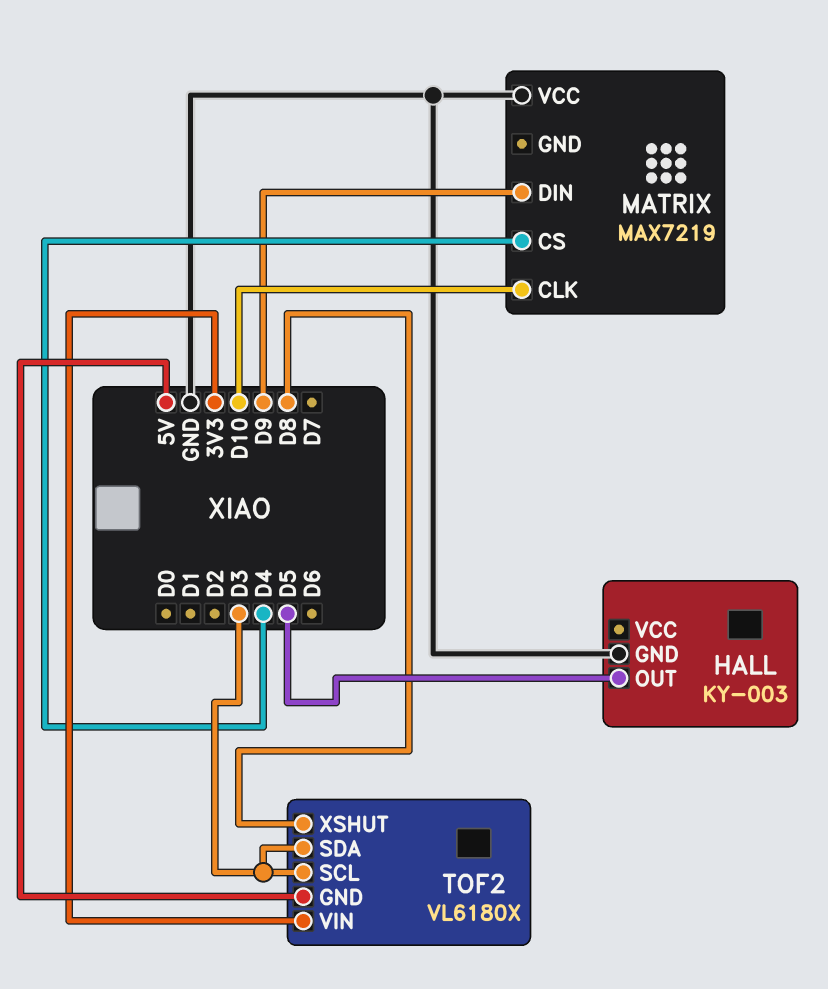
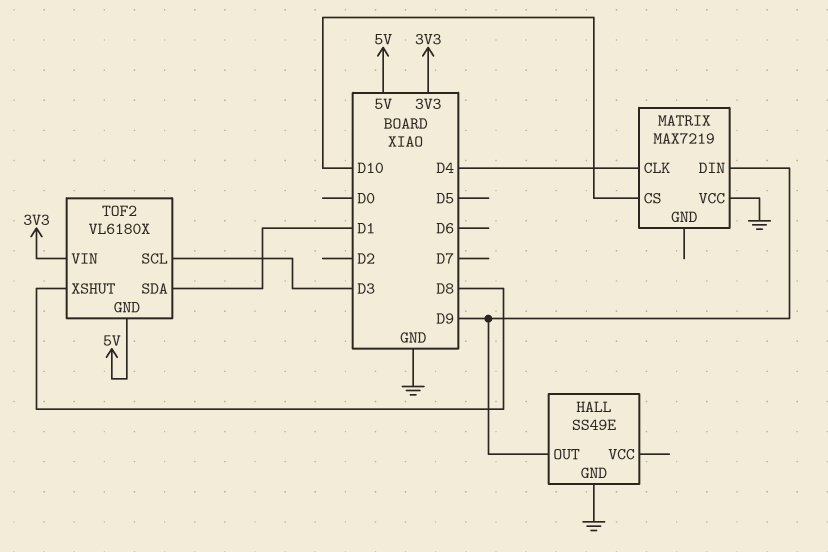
HALL: KY-003 -> SS49E
HALL pin OUT: D5 -> D9
MATRIX pin CLK: D10 -> D4
MATRIX pin CS: D4 -> D10
TOF2 pin SDA: D3 -> D1

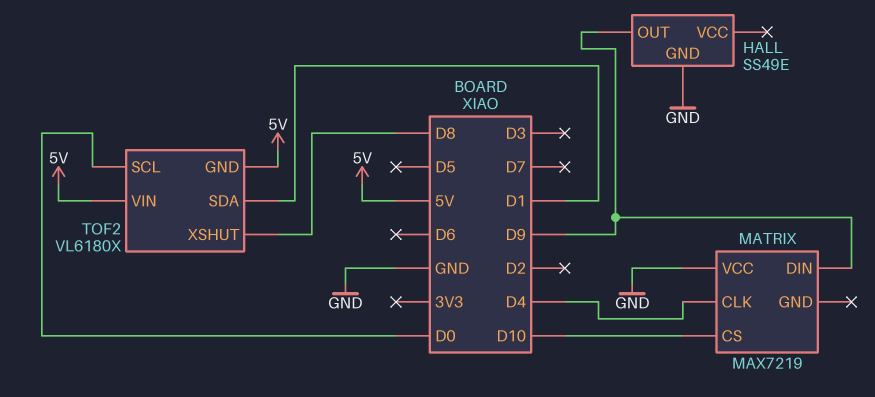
TOF2 pin SCL: D3 -> D0
TOF2 pin VIN: 3V3 -> 5V

